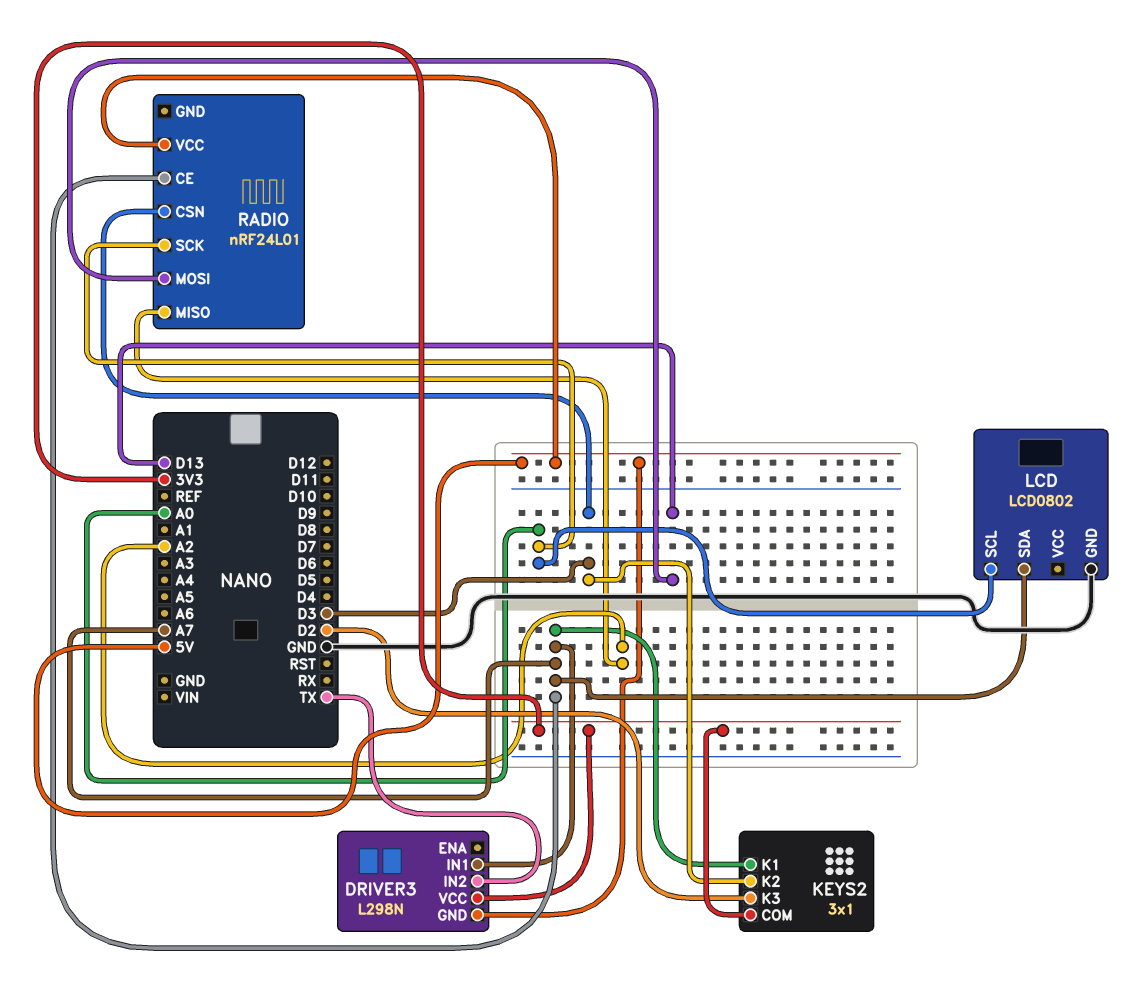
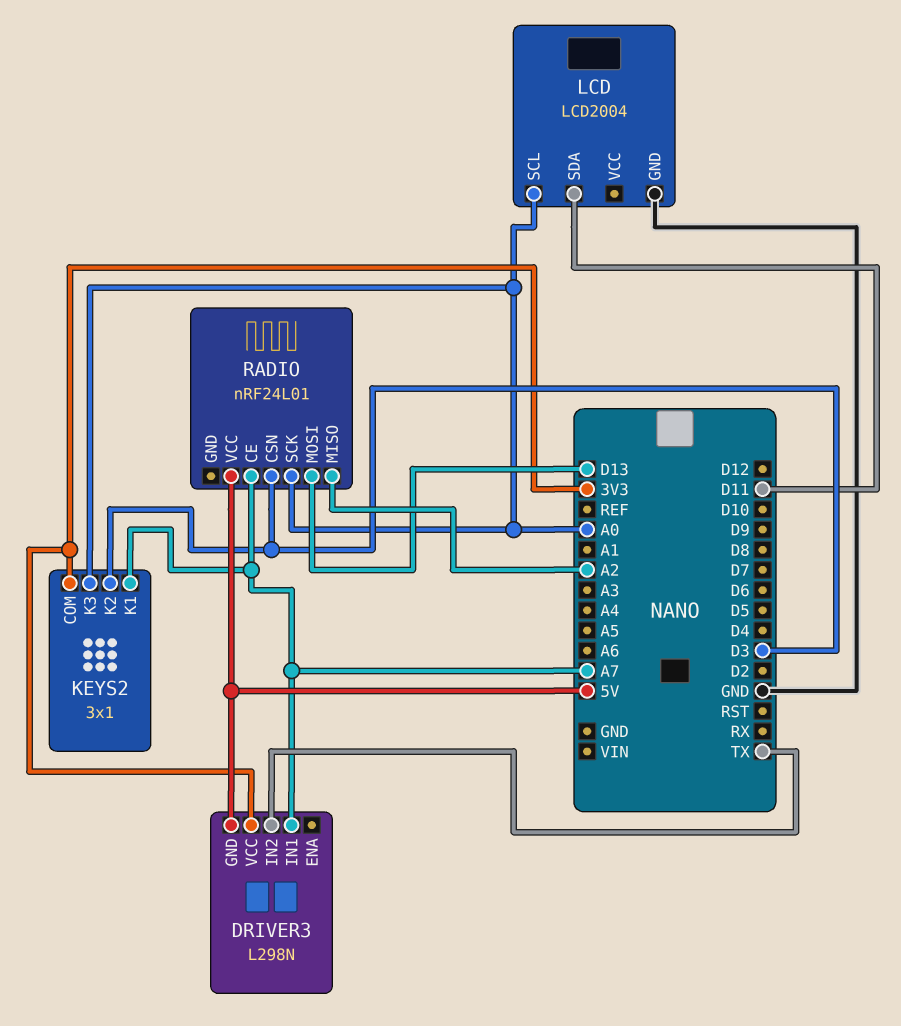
KEYS2 pin K3: D2 -> A0
LCD: LCD0802 -> LCD2004
LCD pin SDA: A7 -> D11

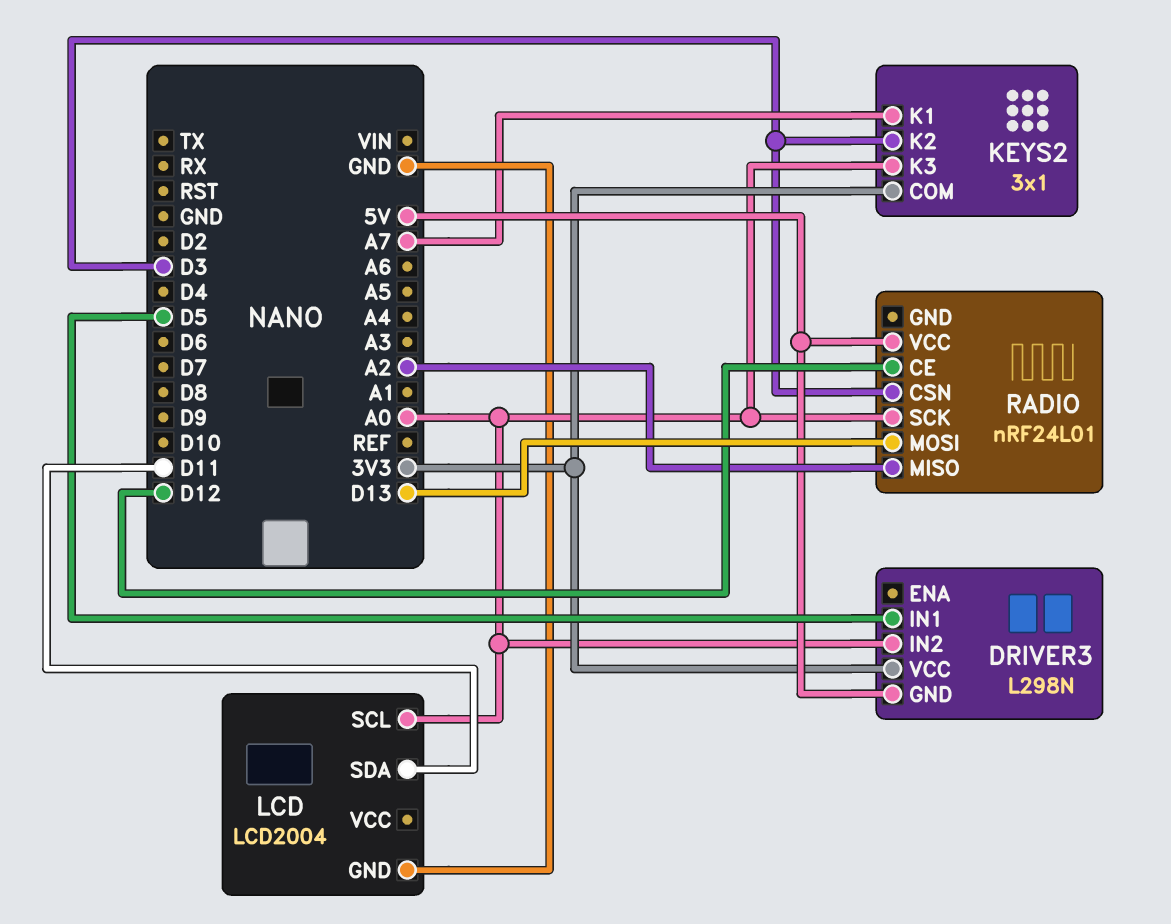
DRIVER3 pin IN1: A7 -> D5
DRIVER3 pin IN2: TX -> A0
RADIO pin CE: A7 -> D12

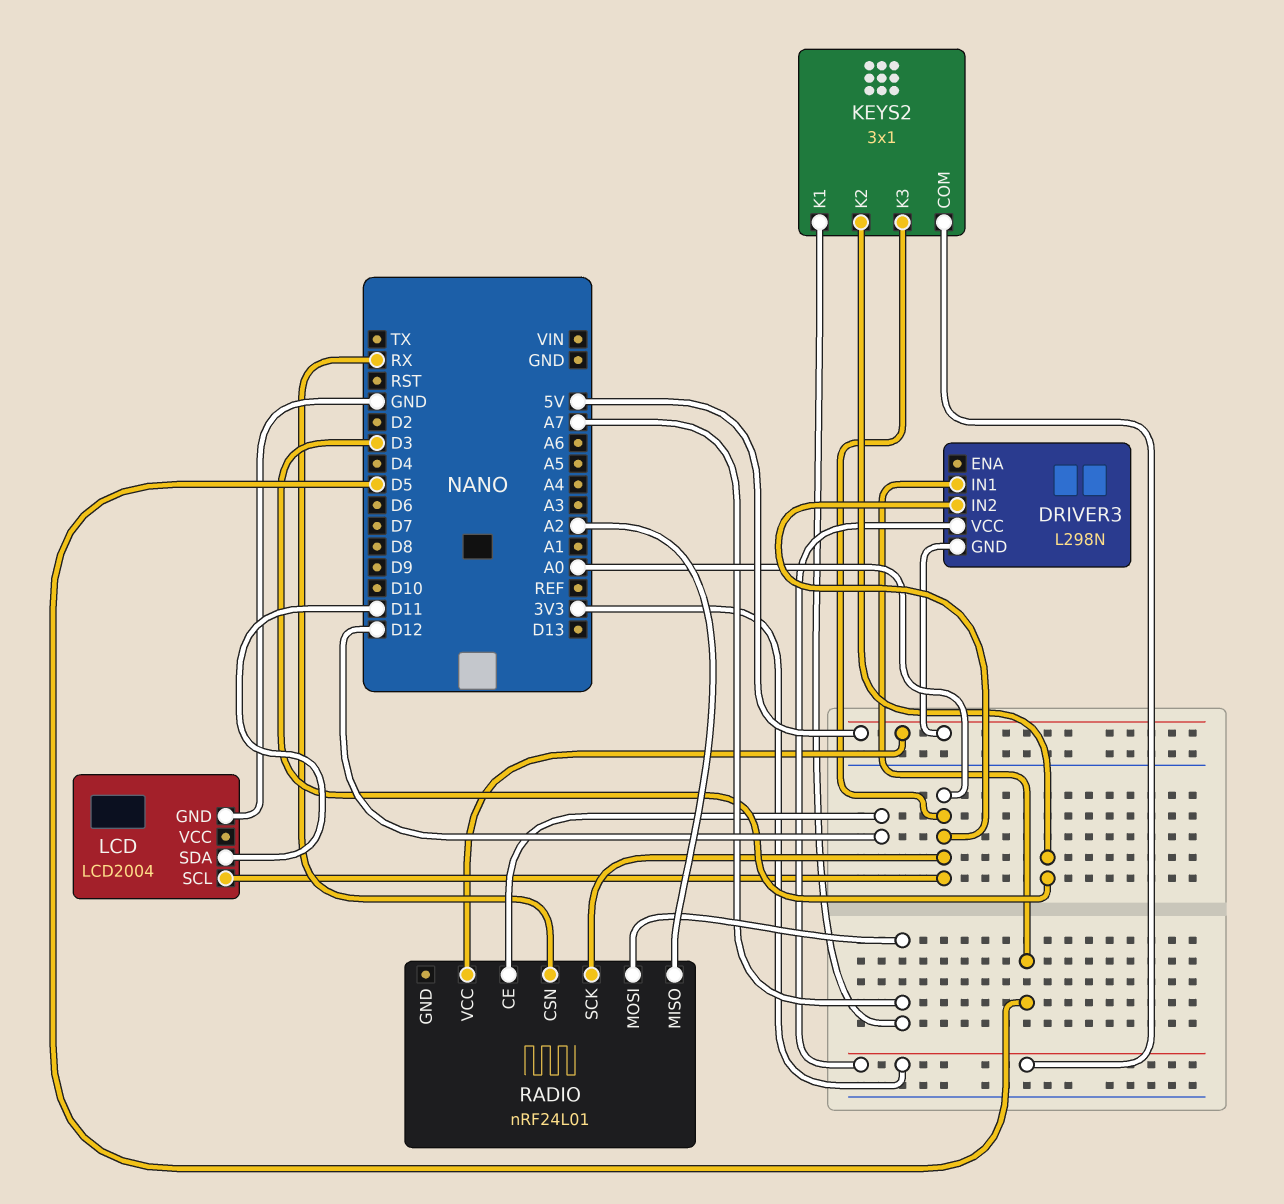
RADIO pin CSN: D3 -> RX
RADIO pin MOSI: D13 -> A7

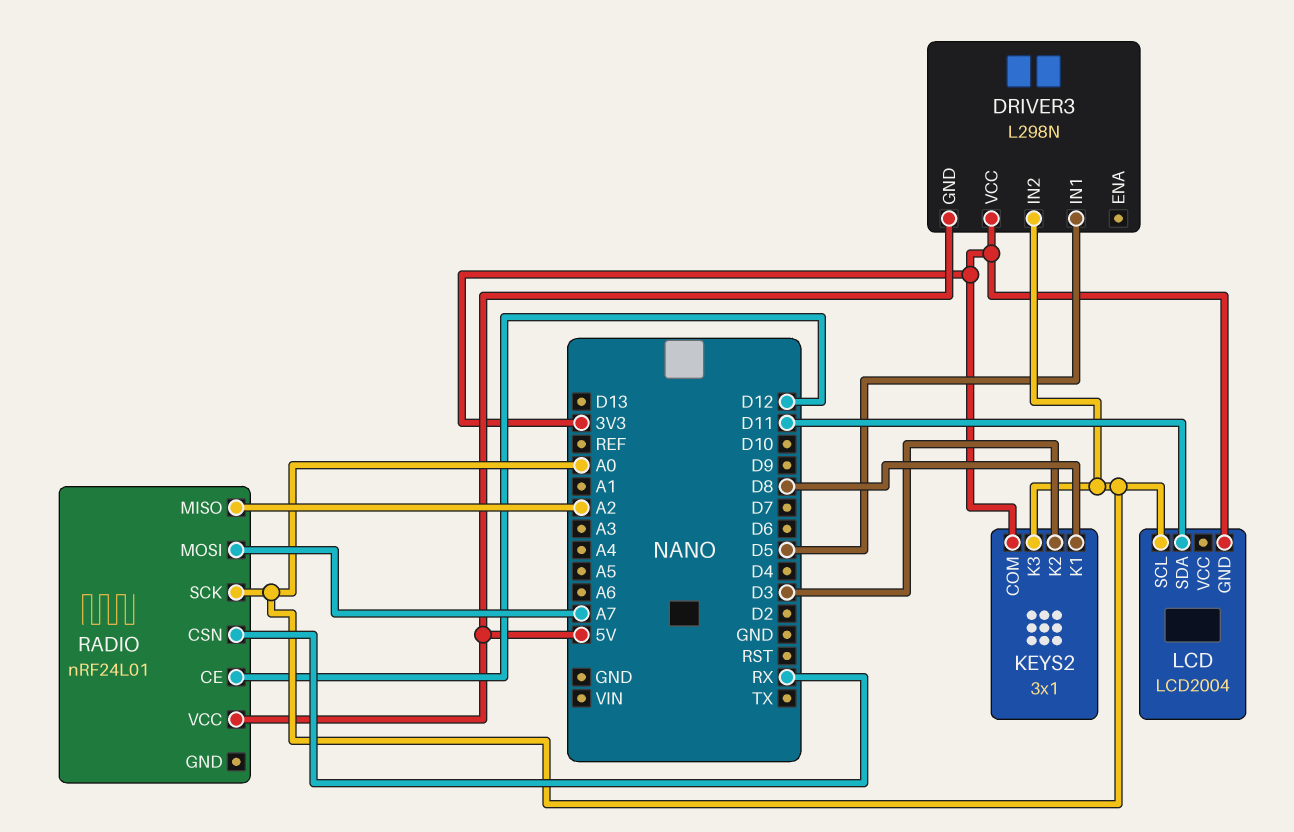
KEYS2 pin K1: A7 -> D8
LCD pin GND: GND -> 3V3

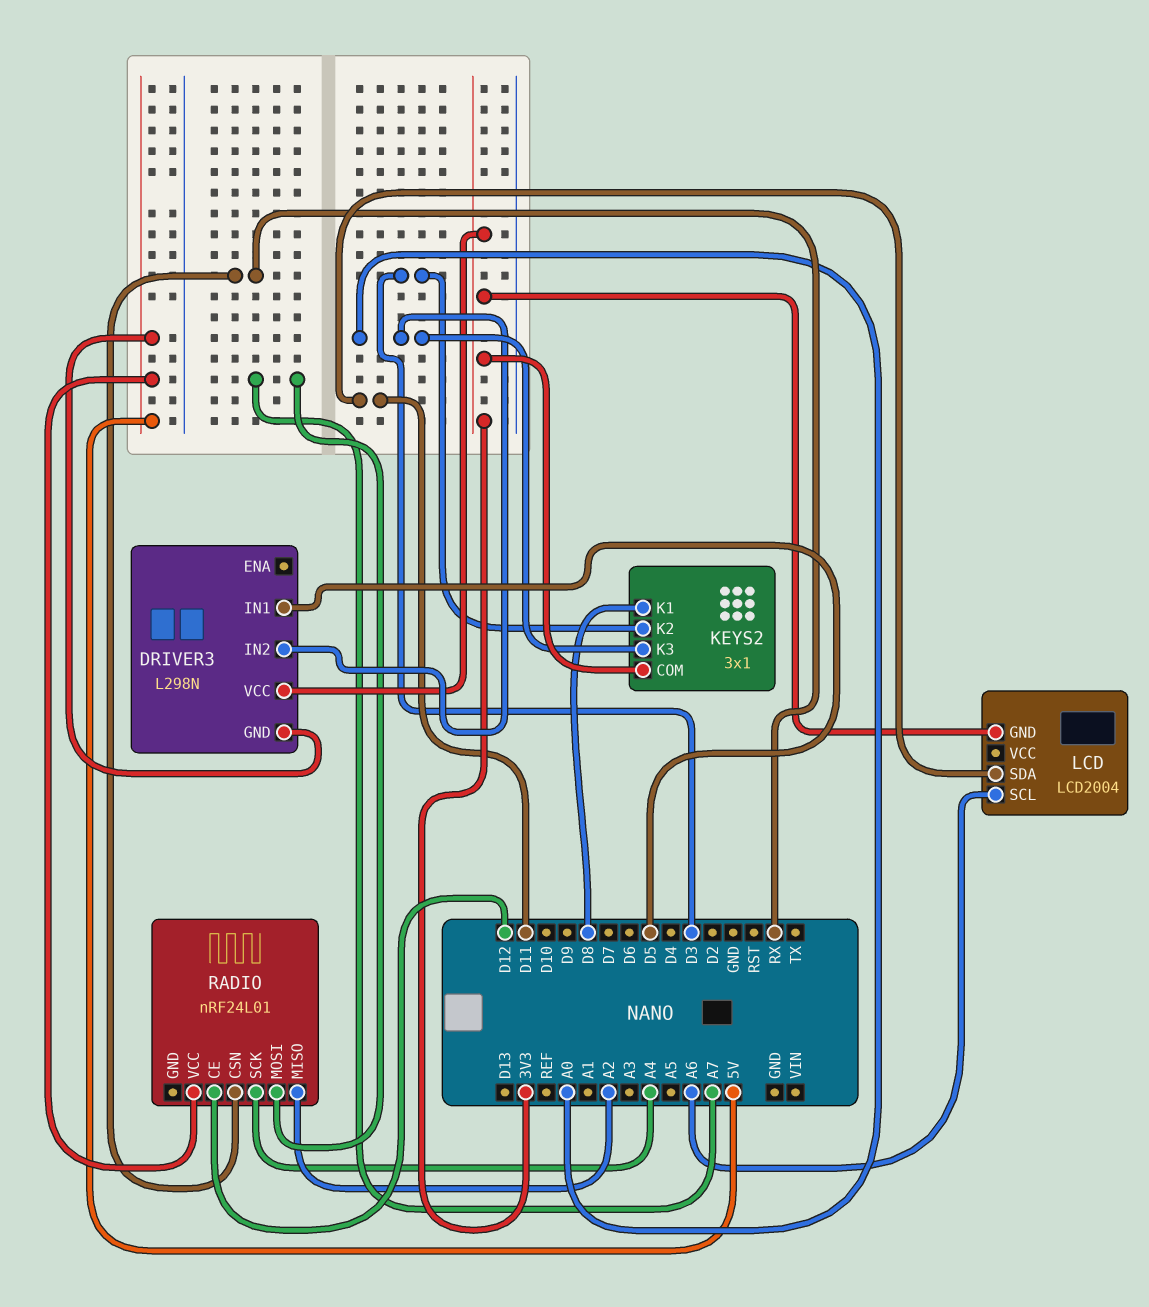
LCD pin SCL: A0 -> A6
RADIO pin SCK: A0 -> A4

